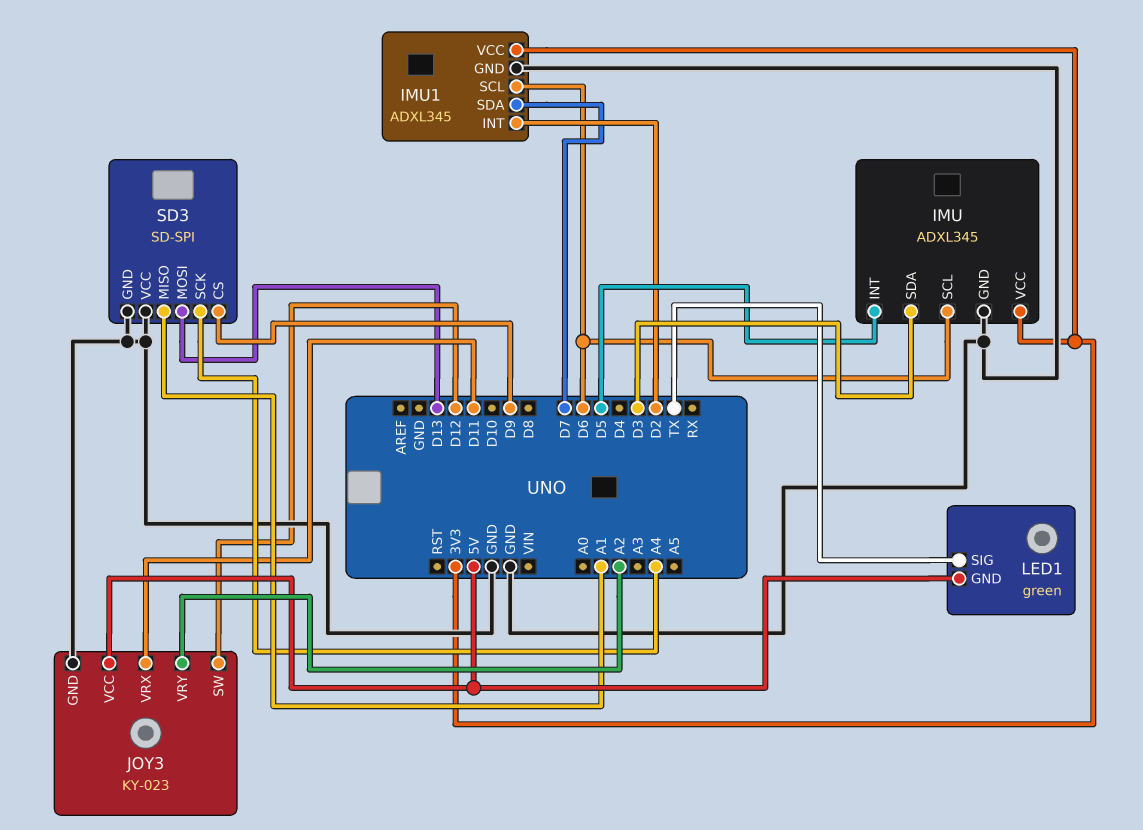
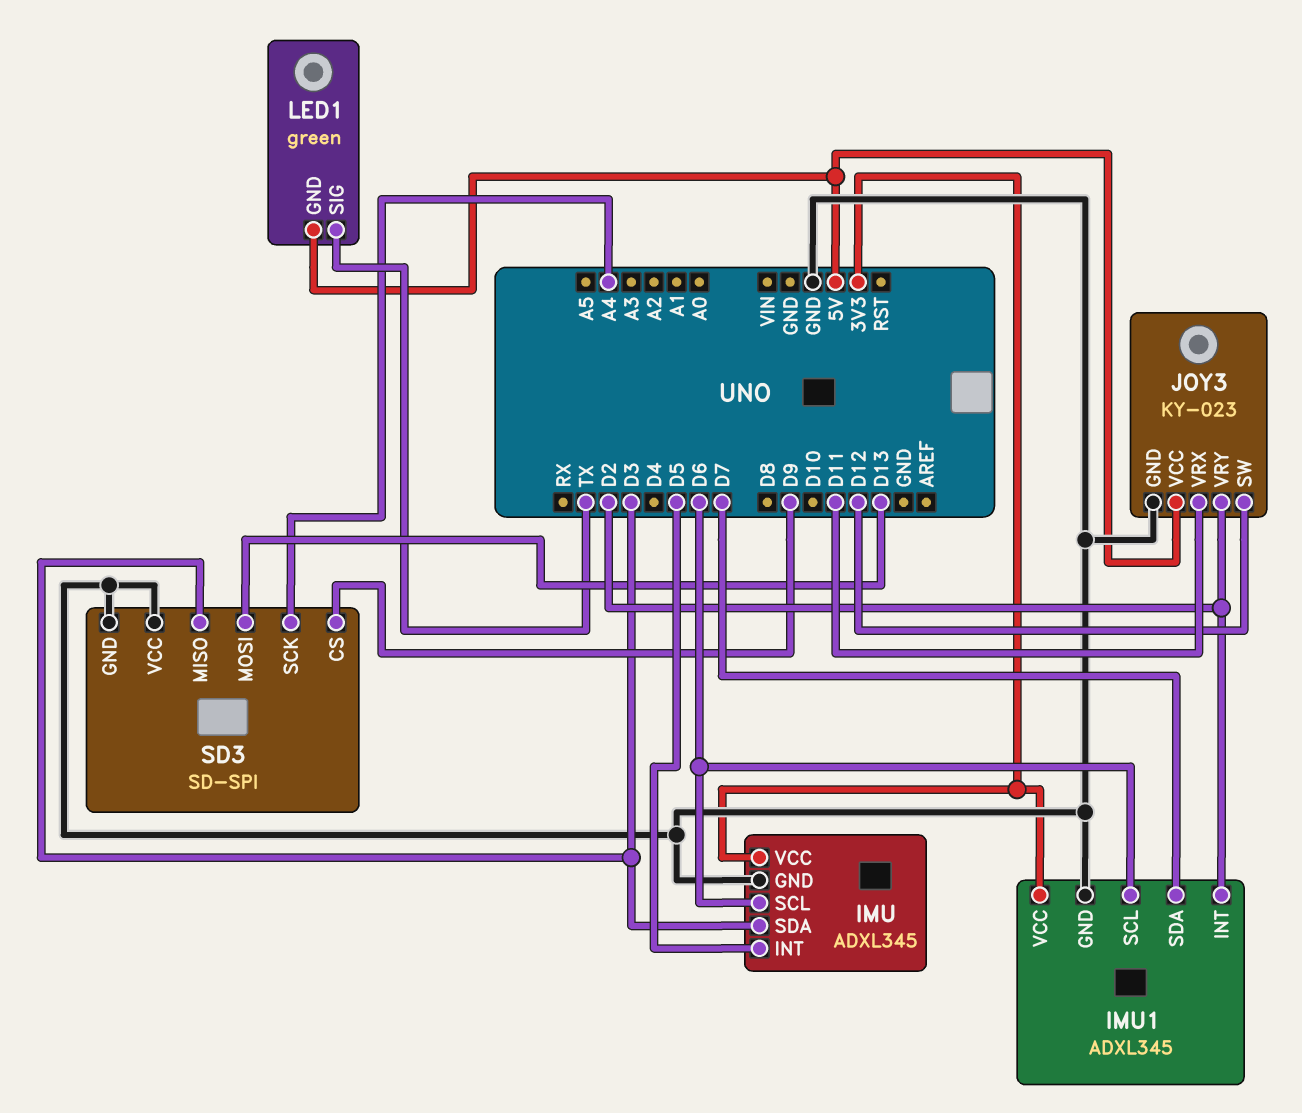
JOY3 pin VRY: A2 -> D2
SD3 pin MISO: A1 -> D3

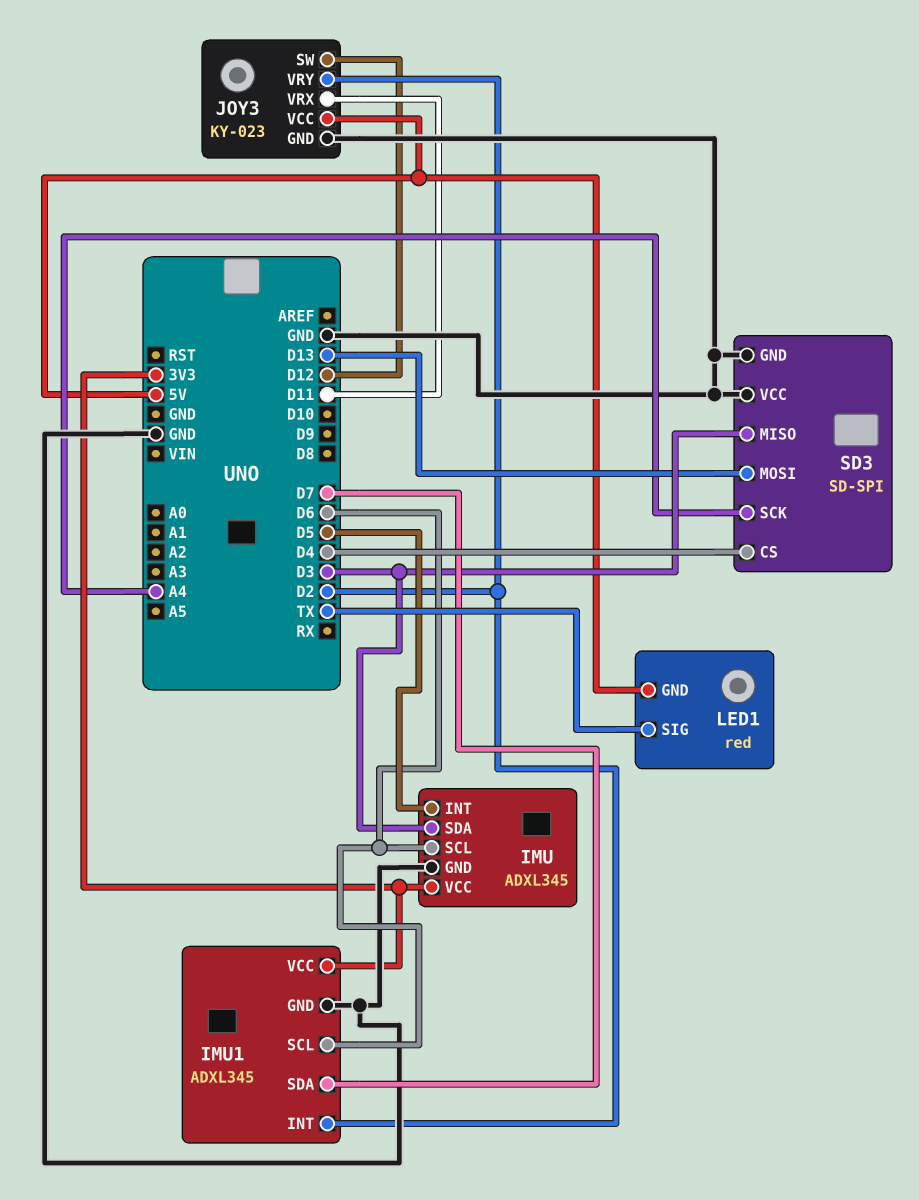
LED1: green -> red
SD3 pin CS: D9 -> D4

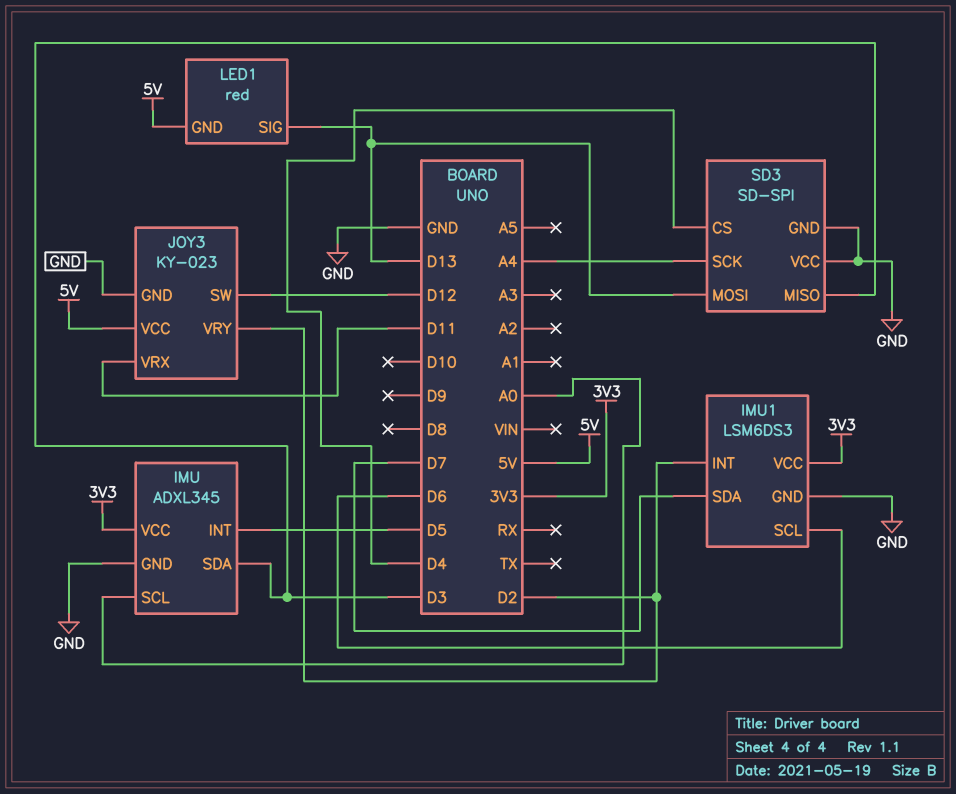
IMU pin SCL: D6 -> A0
IMU1: ADXL345 -> LSM6DS3
LED1 pin SIG: TX -> D13

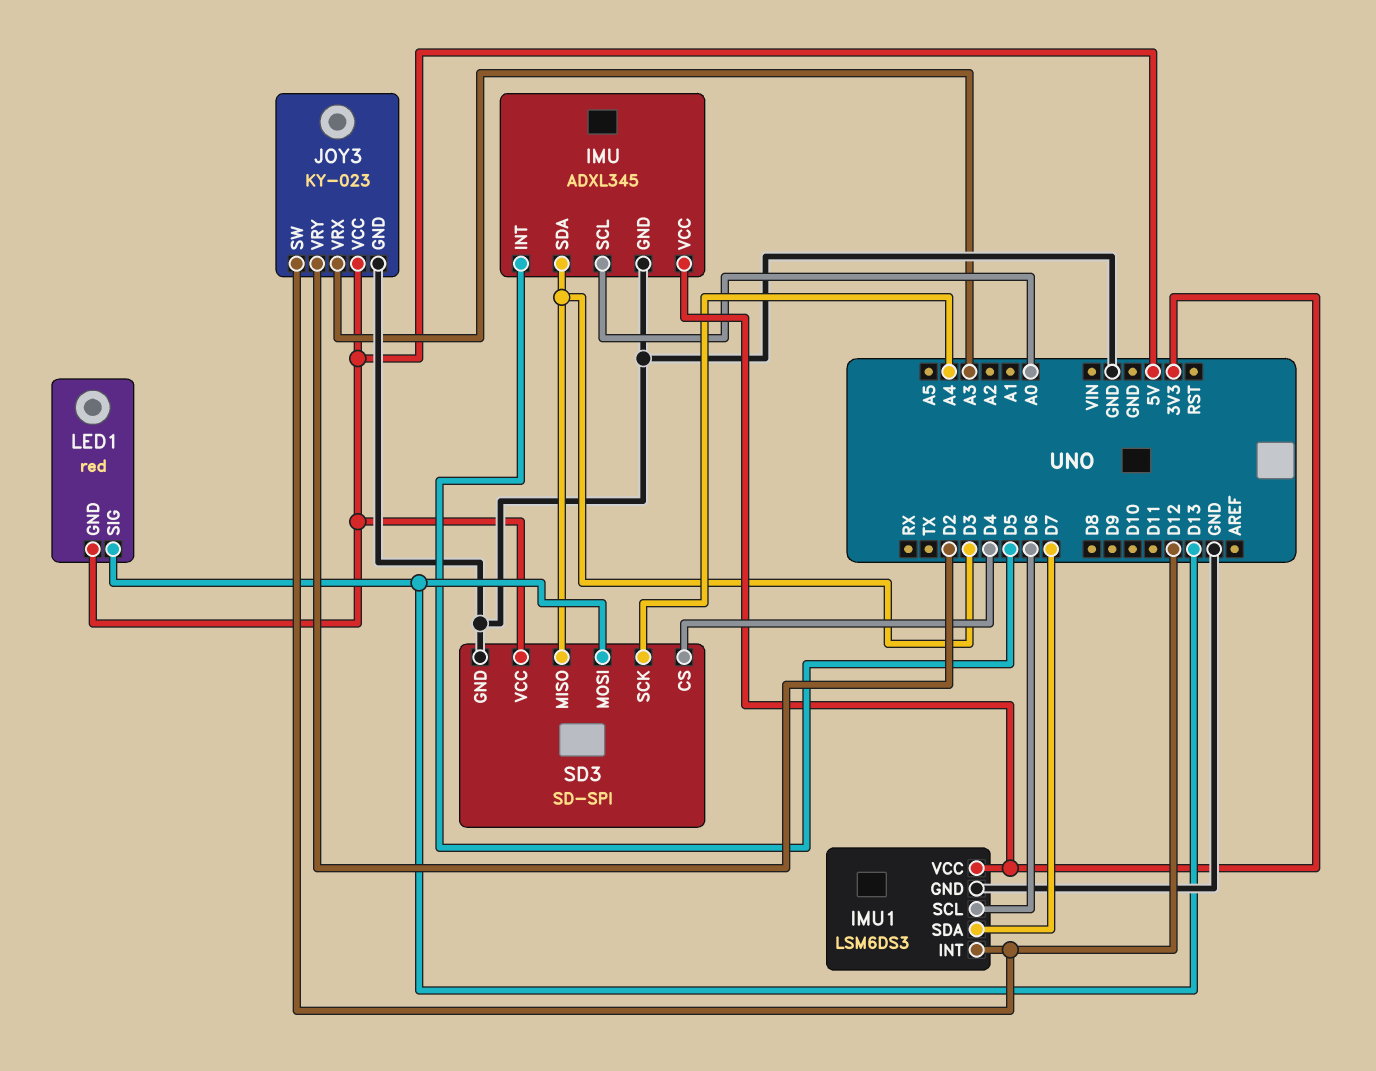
IMU1 pin INT: D2 -> D12
JOY3 pin VRX: D11 -> A3
SD3 pin VCC: GND -> 5V

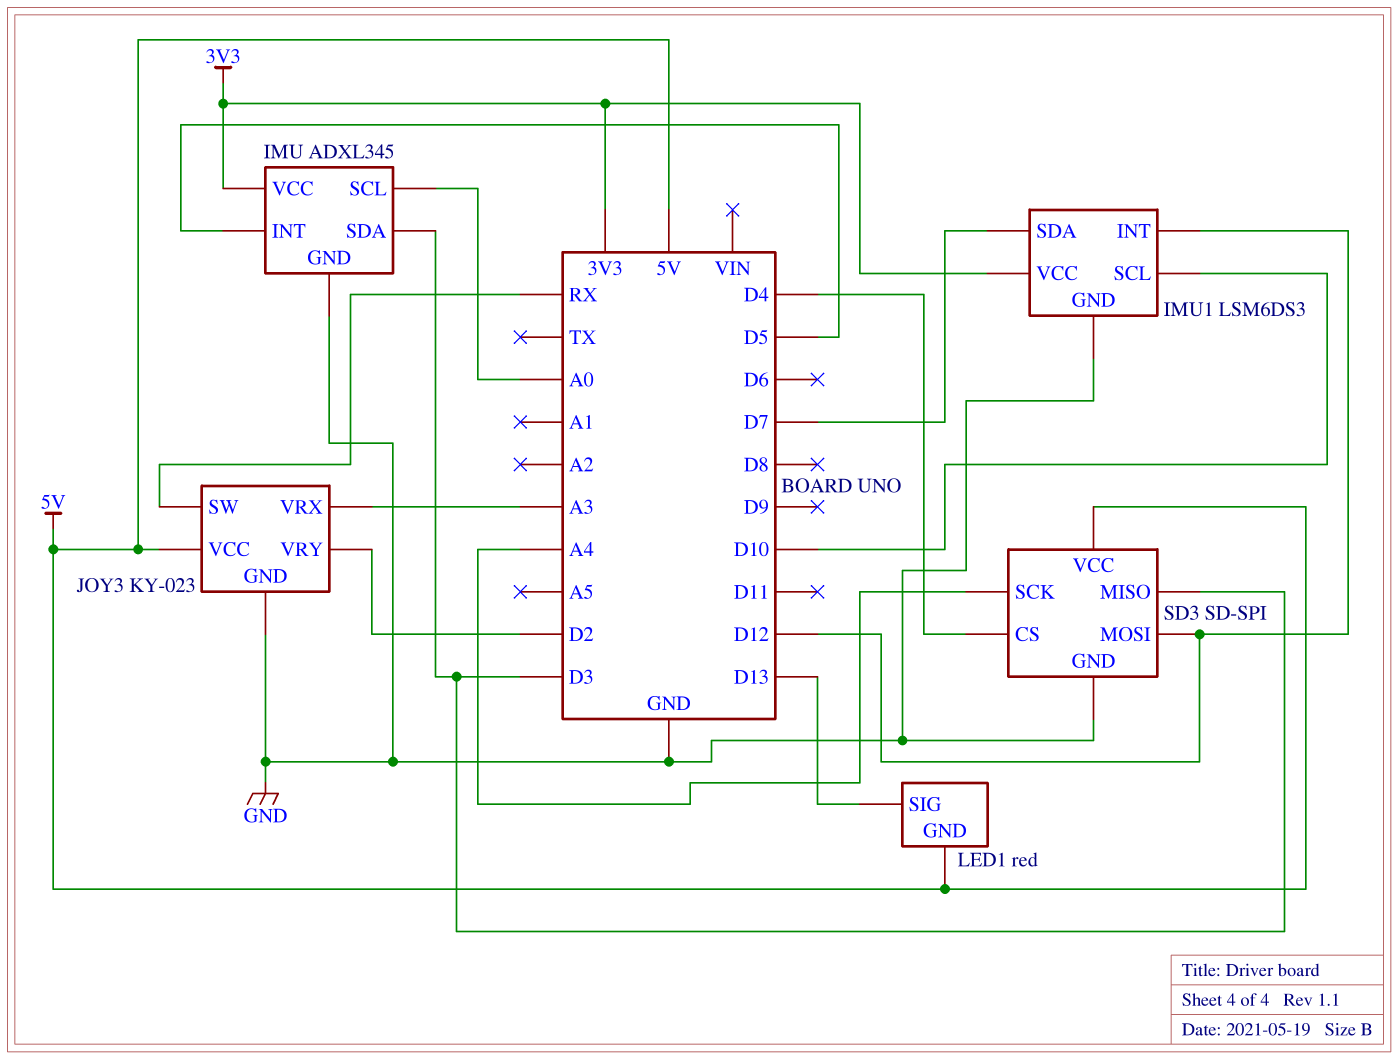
IMU1 pin SCL: D6 -> D10
JOY3 pin SW: D12 -> RX
SD3 pin MOSI: D13 -> D12

